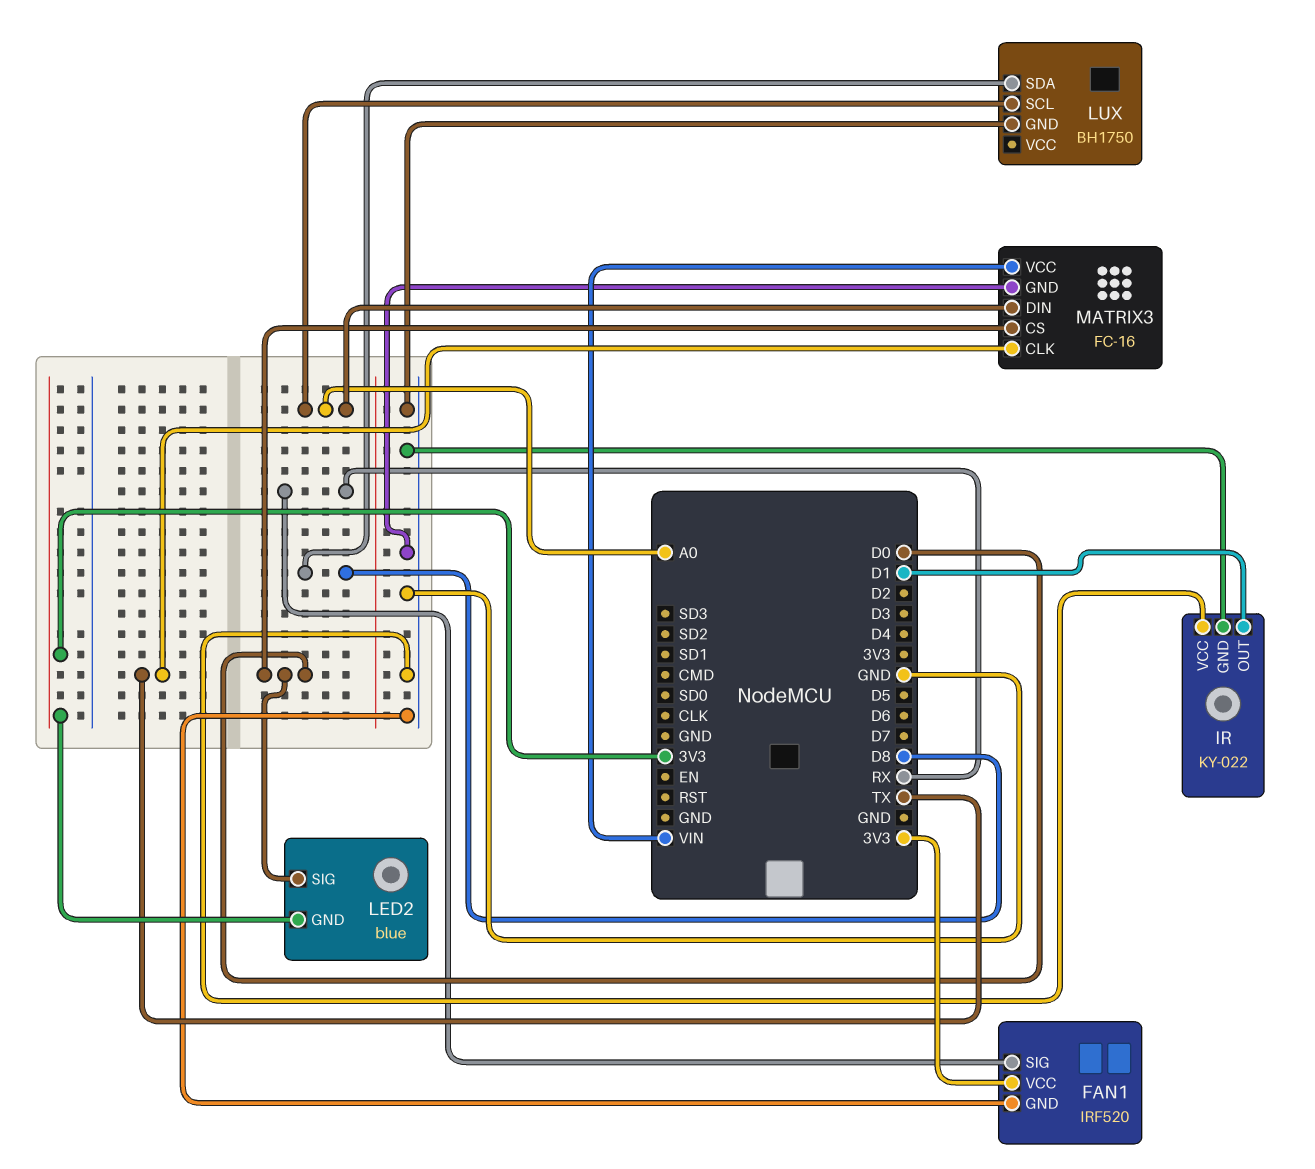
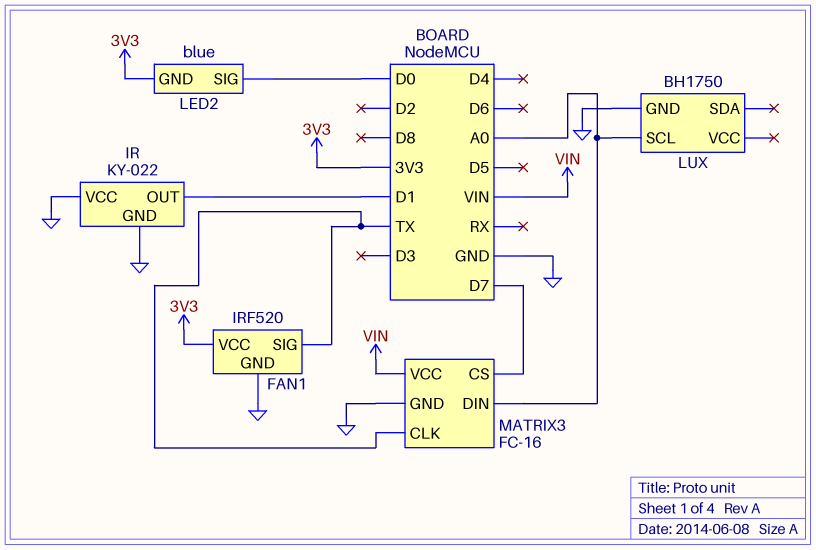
FAN1 pin SIG: RX -> TX
LUX pin SDA: D8 -> none
MATRIX3 pin CS: D0 -> D7

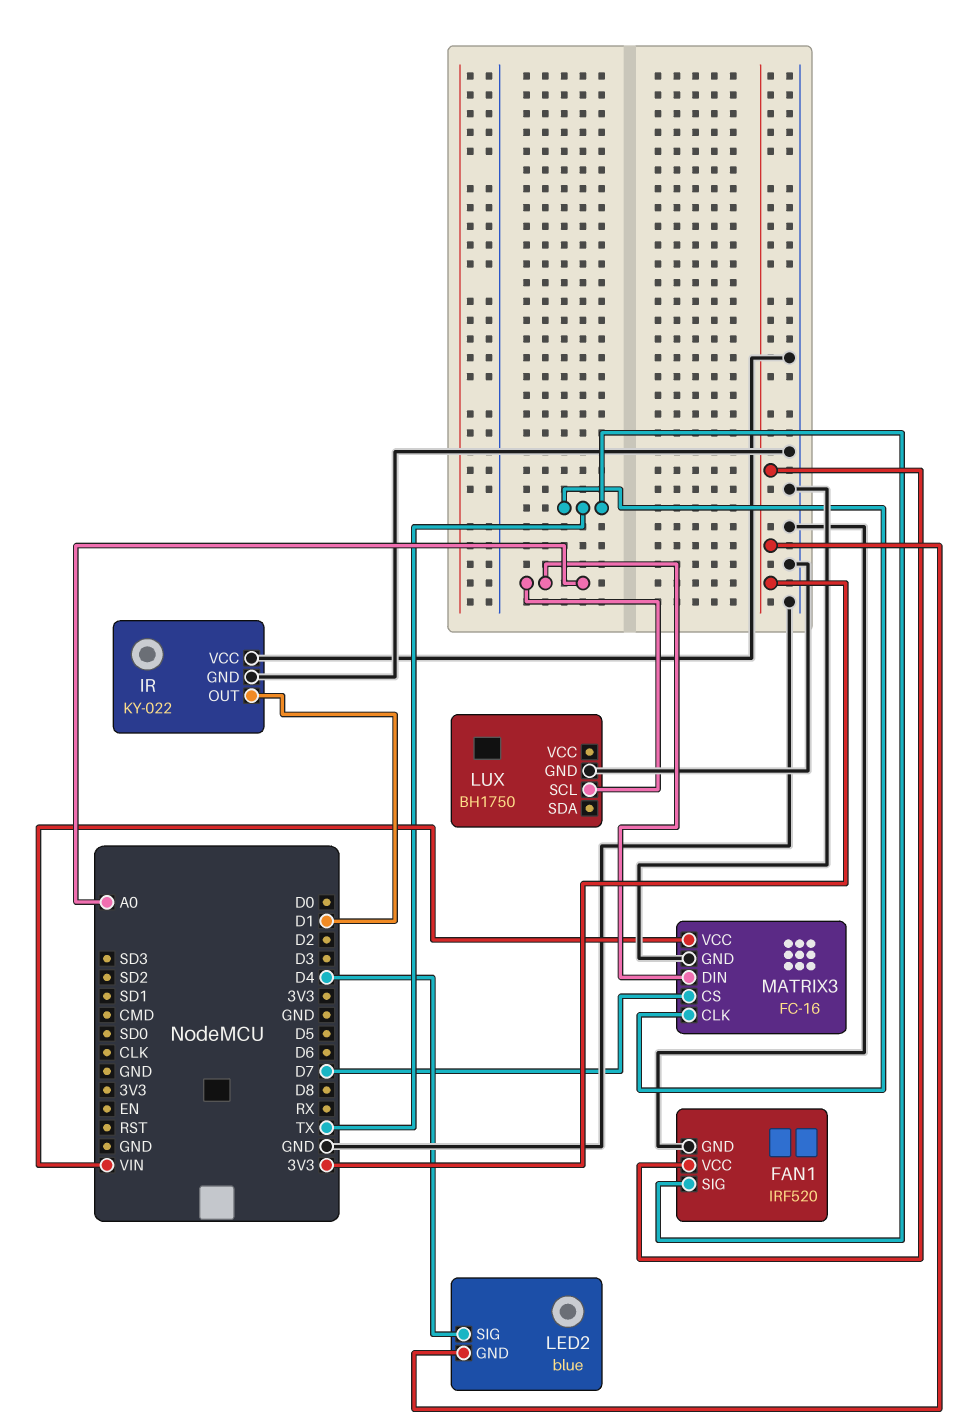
LED2 pin SIG: D0 -> D4

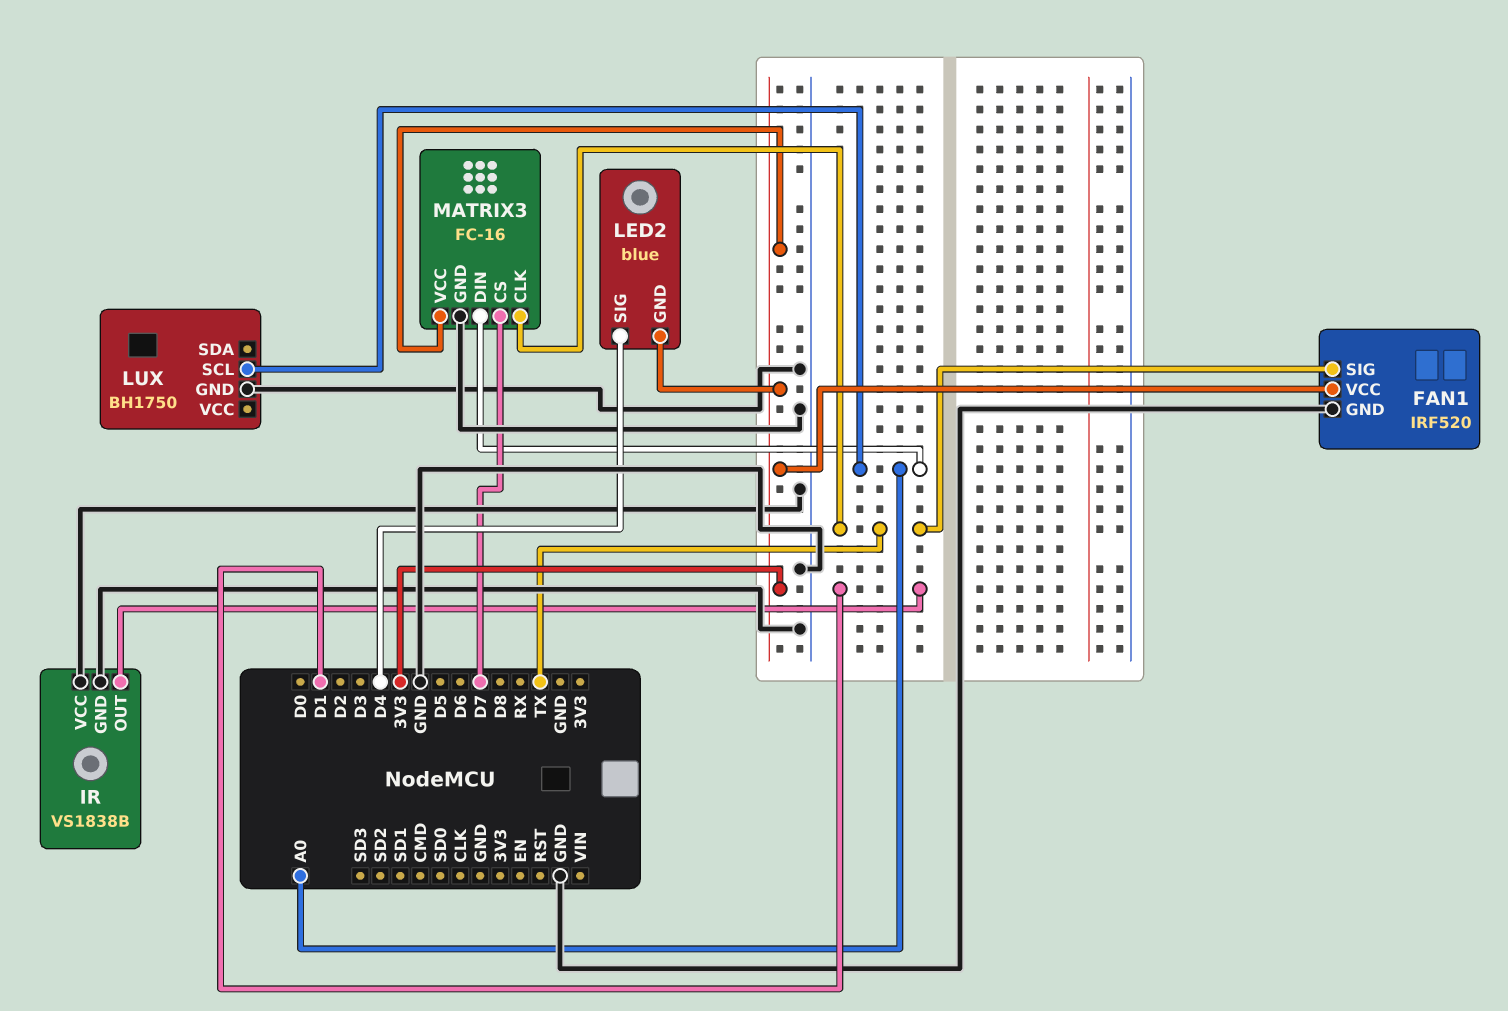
IR: KY-022 -> VS1838B
MATRIX3 pin VCC: VIN -> 3V3

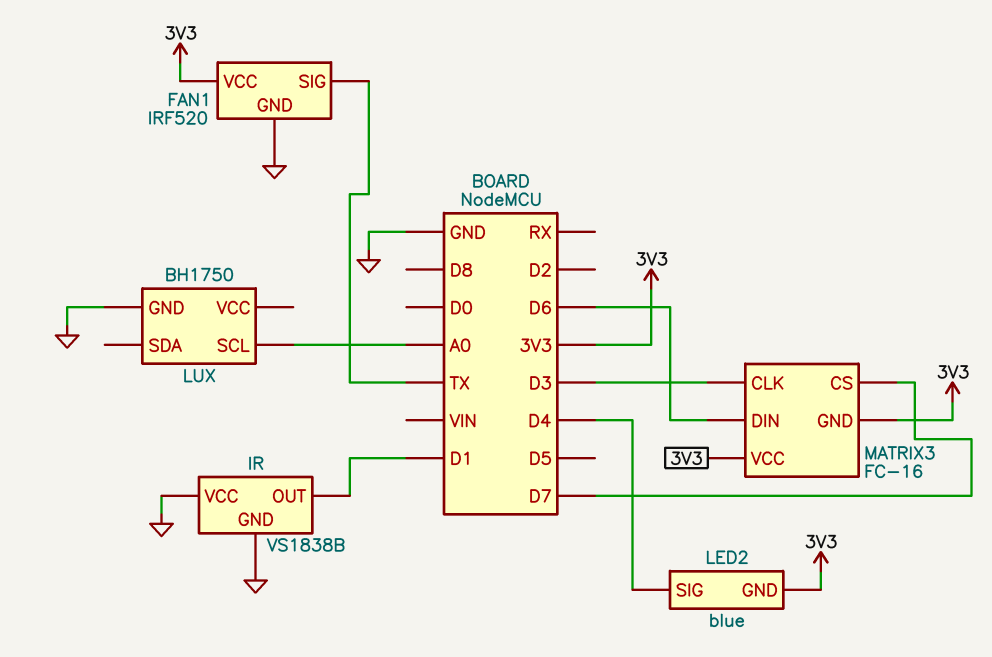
MATRIX3 pin CLK: TX -> D3
MATRIX3 pin DIN: A0 -> D6
MATRIX3 pin GND: GND -> 3V3

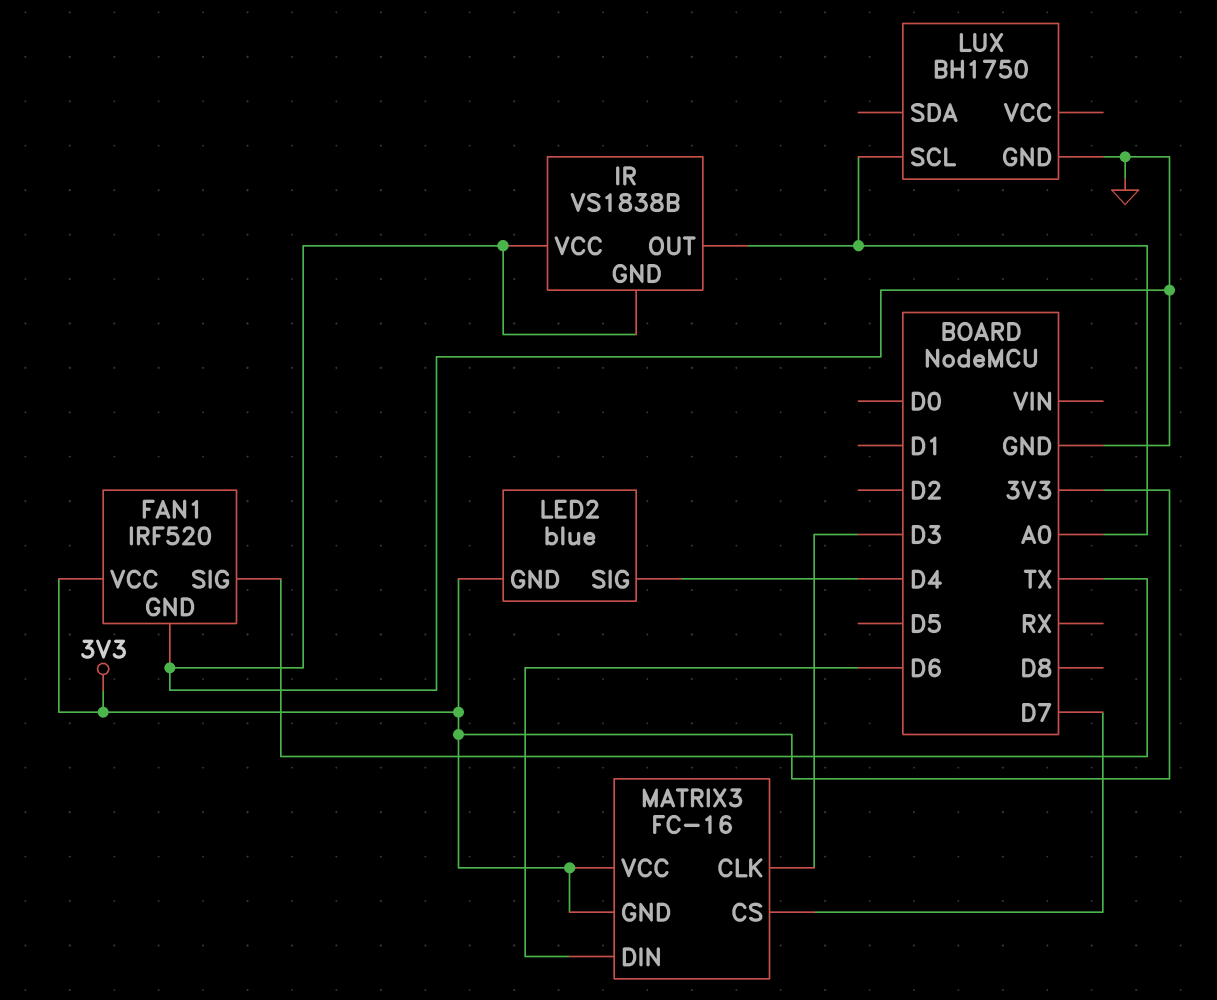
IR pin OUT: D1 -> A0

